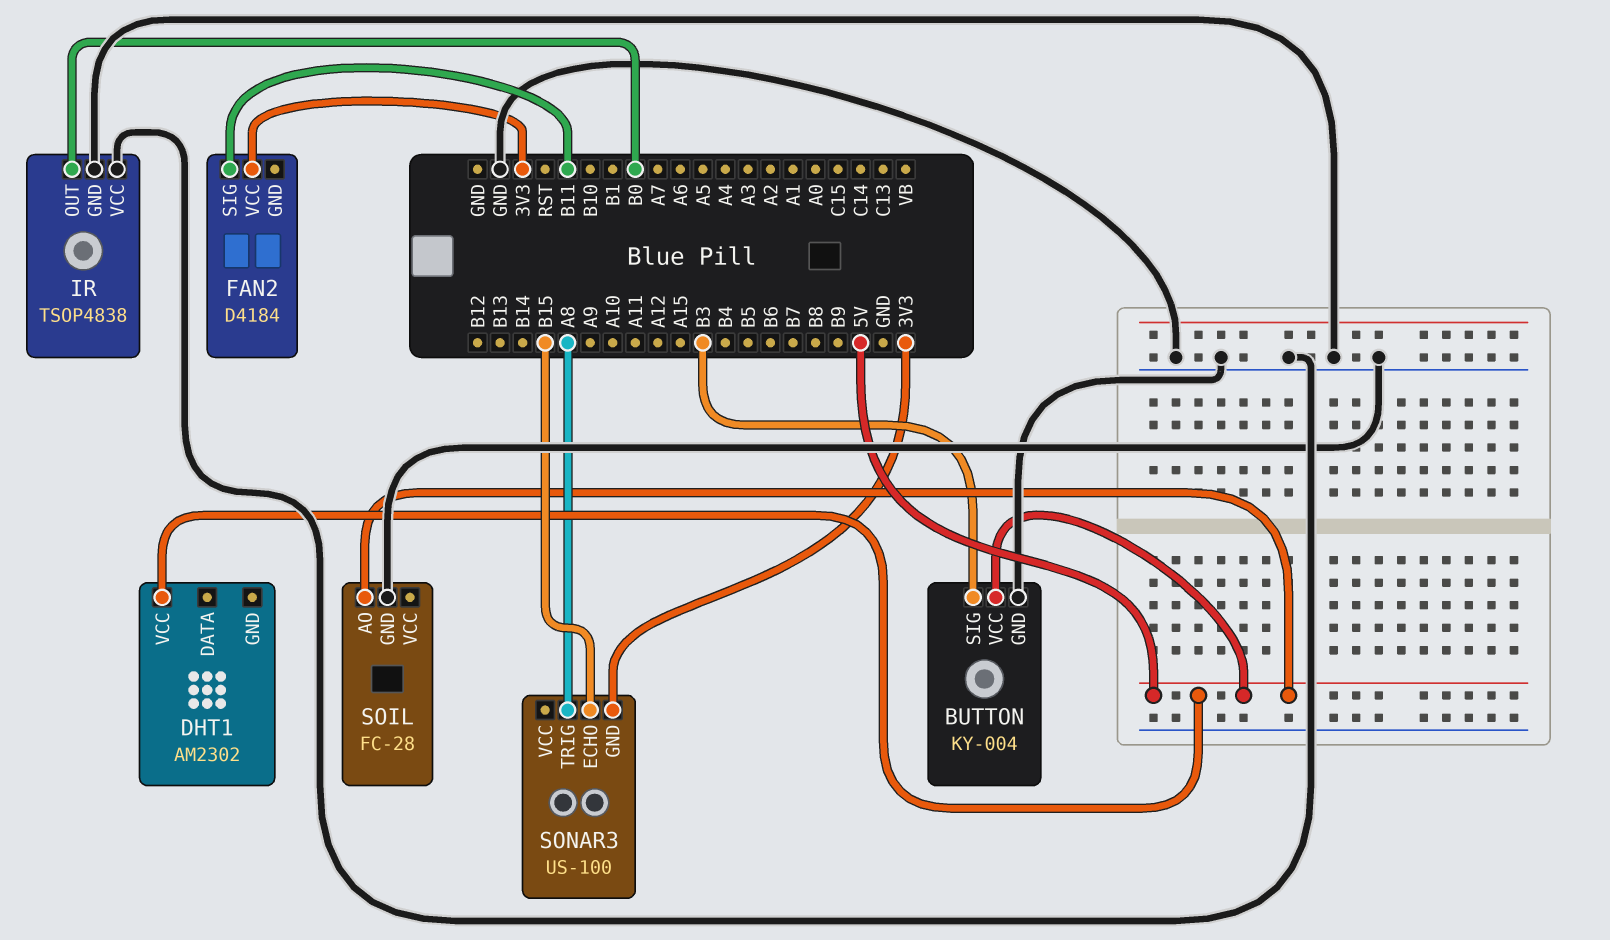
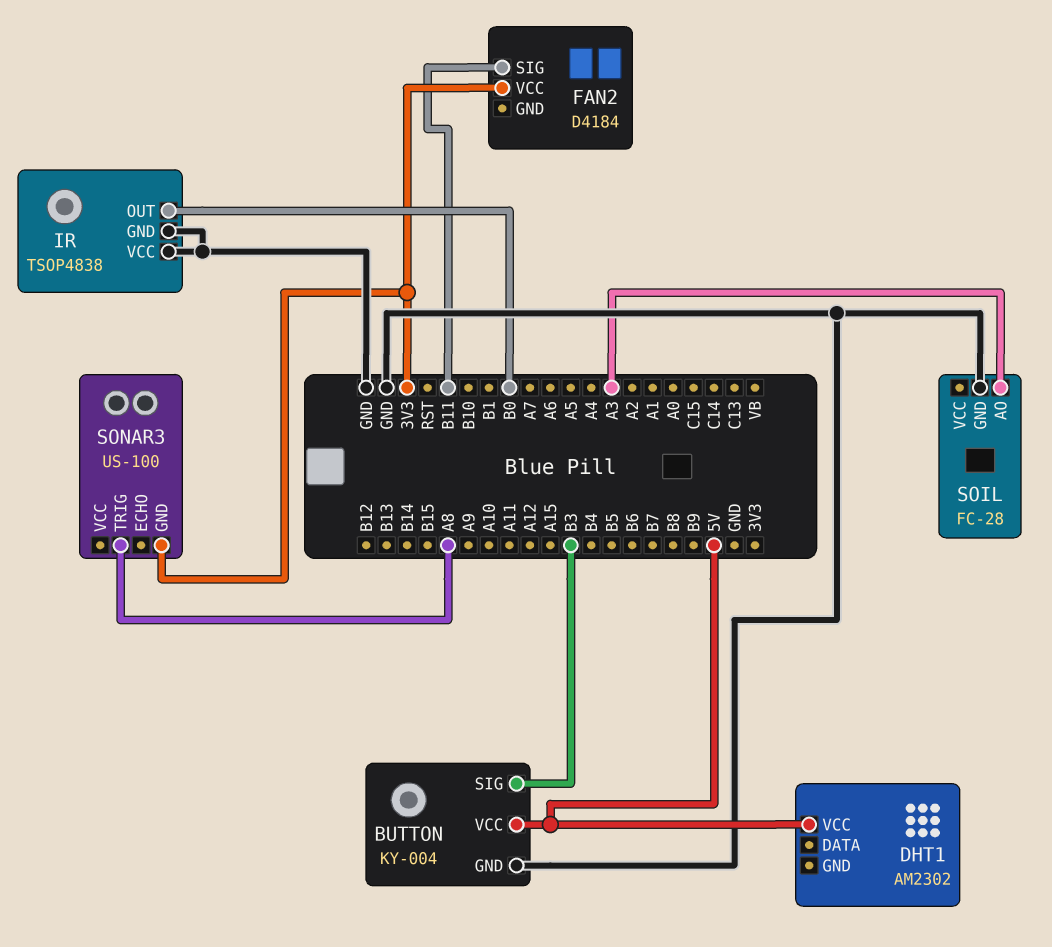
SOIL pin AO: 5V -> A3
SONAR3 pin ECHO: B15 -> none

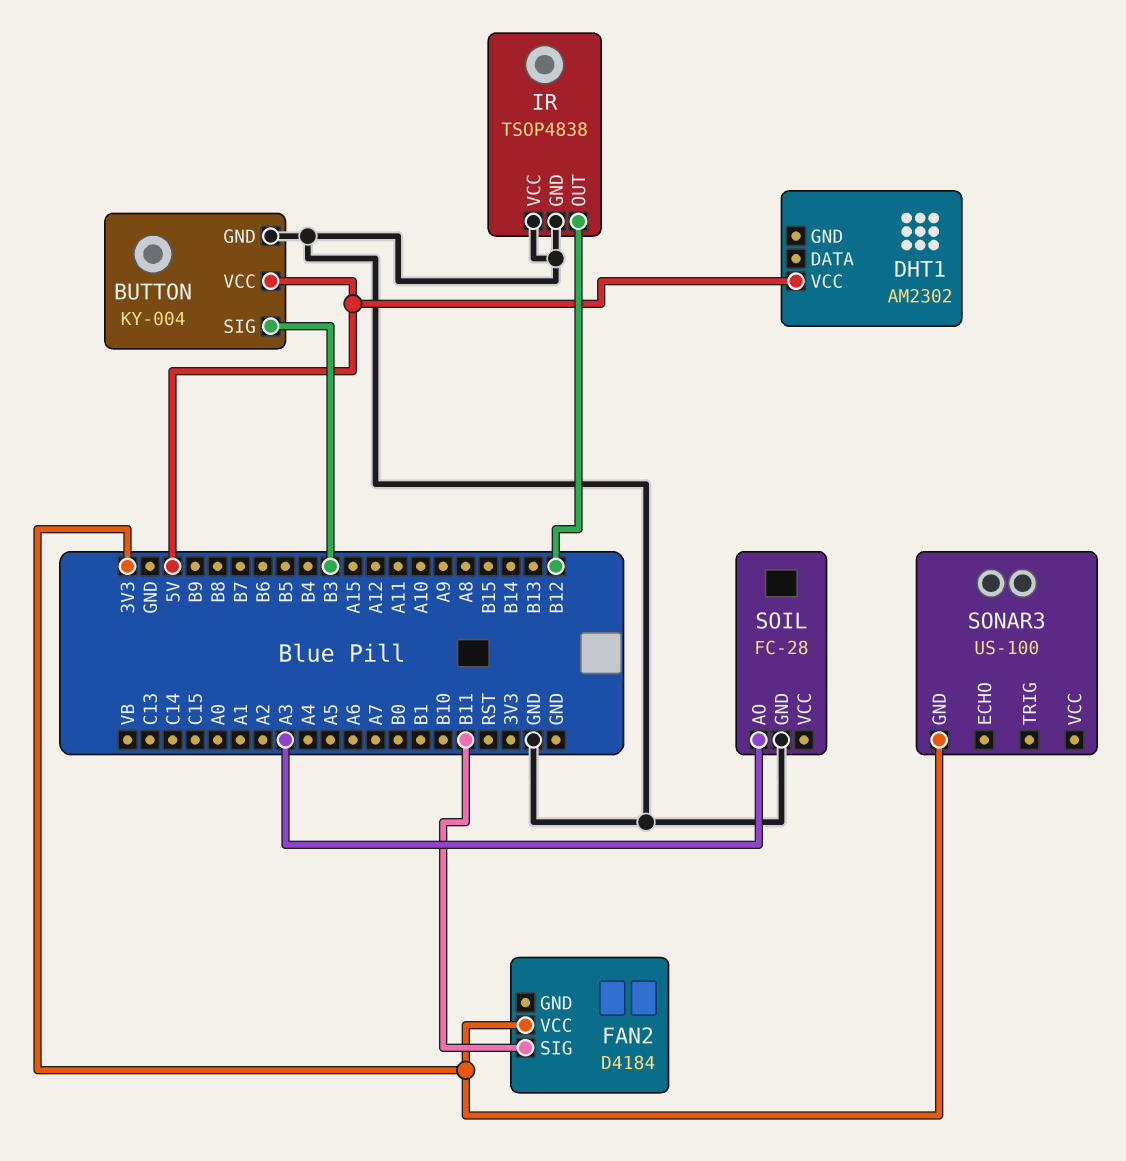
IR pin OUT: B0 -> B12
SONAR3 pin TRIG: A8 -> none

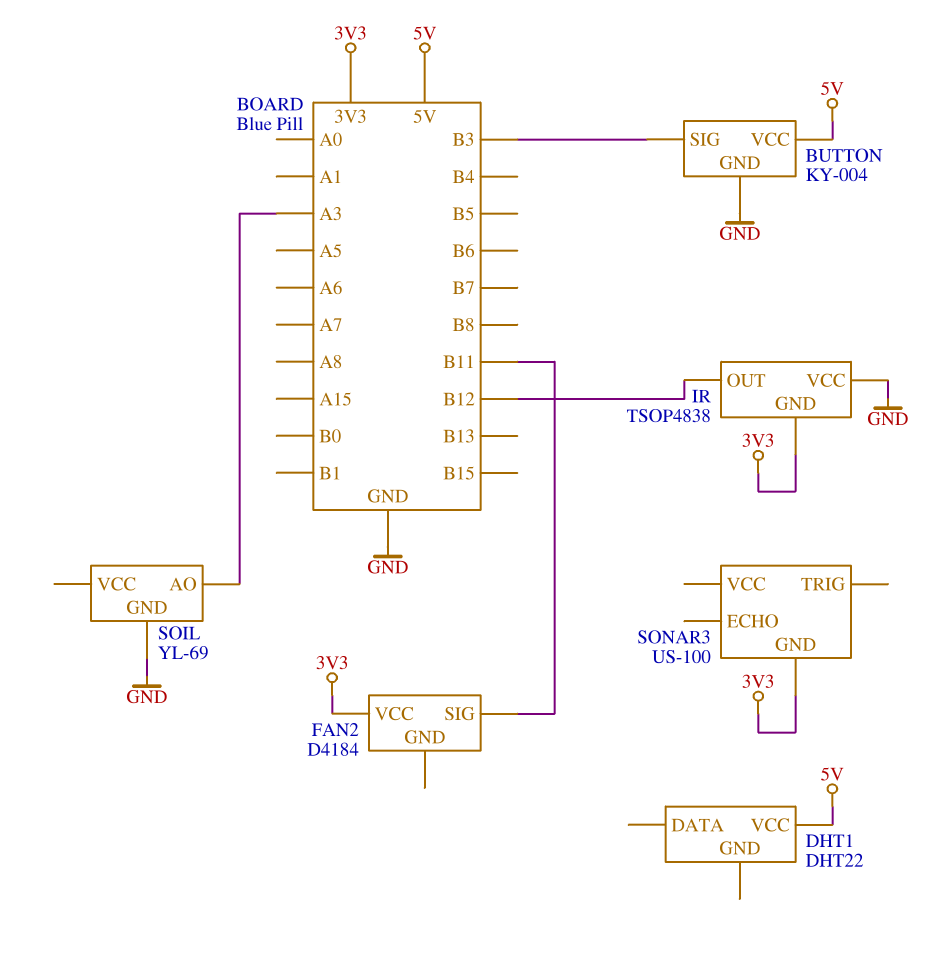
DHT1: AM2302 -> DHT22
IR pin GND: GND -> 3V3
SOIL: FC-28 -> YL-69

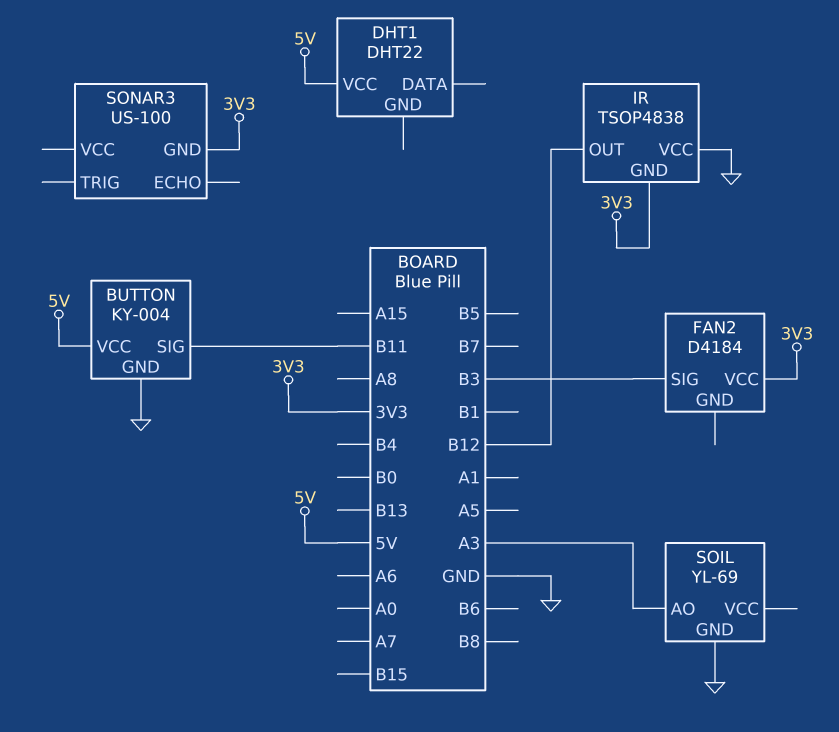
BUTTON pin SIG: B3 -> B11
FAN2 pin SIG: B11 -> B3

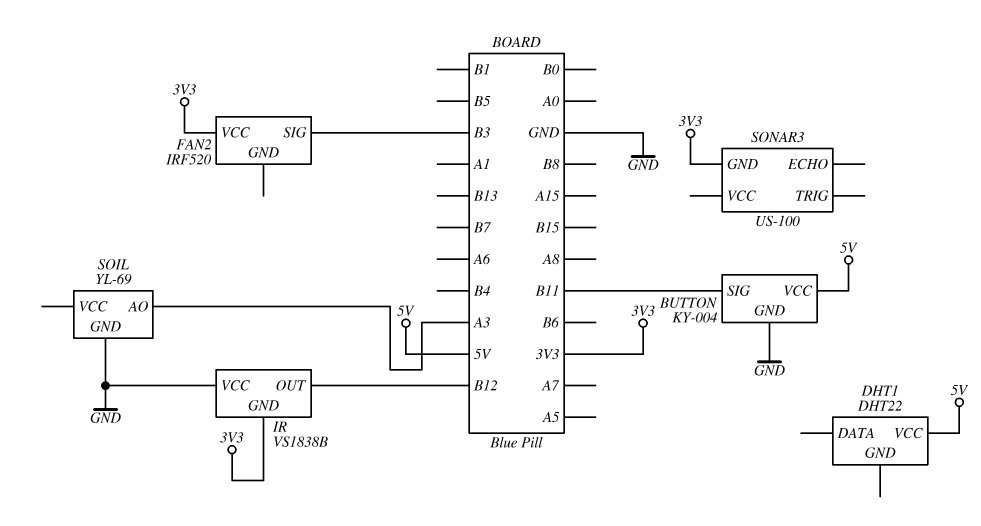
FAN2: D4184 -> IRF520
IR: TSOP4838 -> VS1838B

